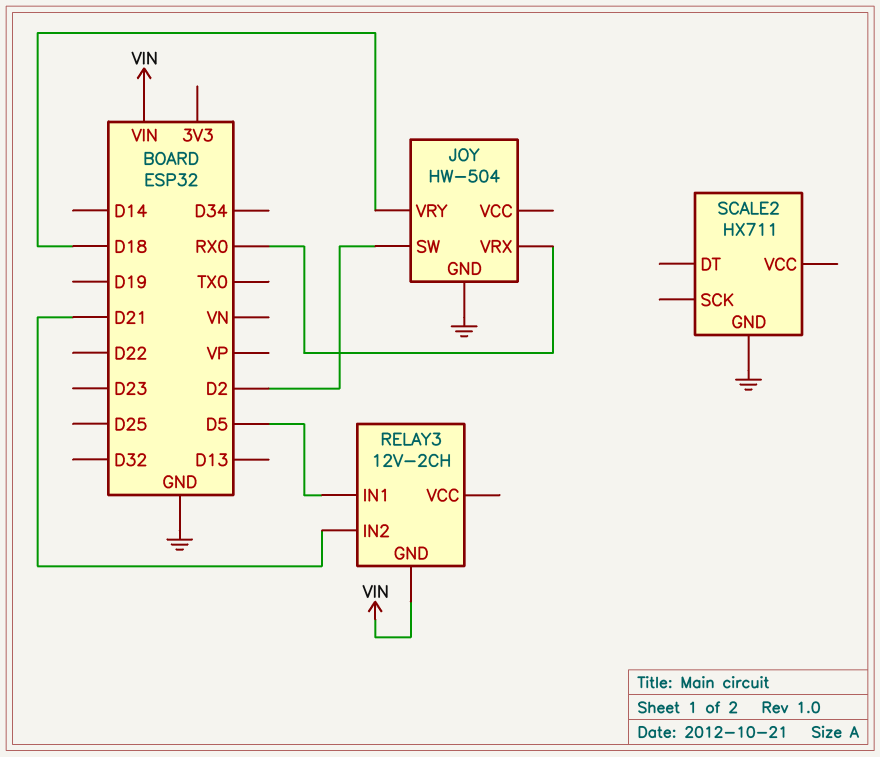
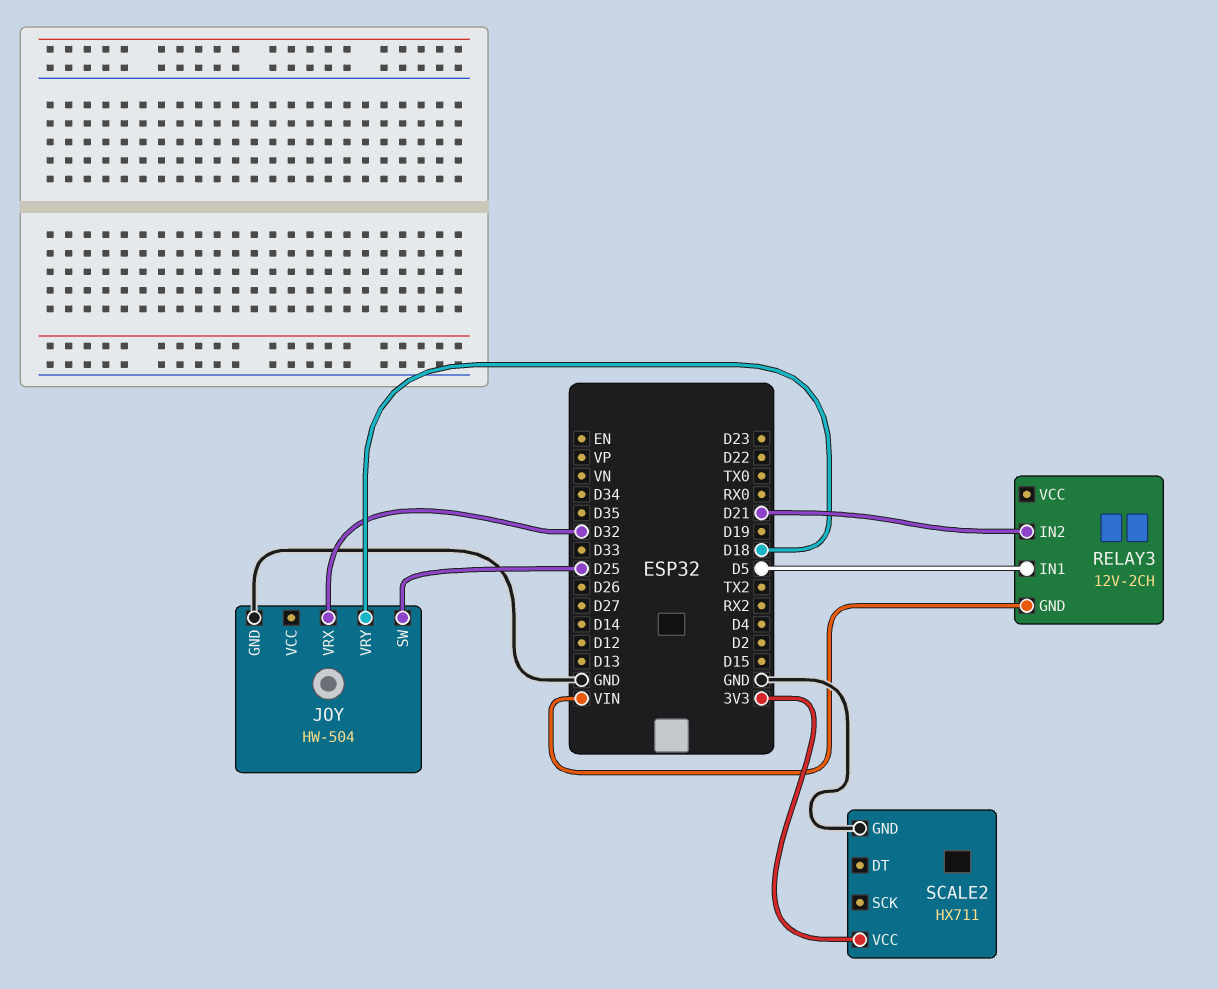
JOY pin SW: D2 -> D25
JOY pin VRX: RX0 -> D32
SCALE2 pin VCC: none -> 3V3

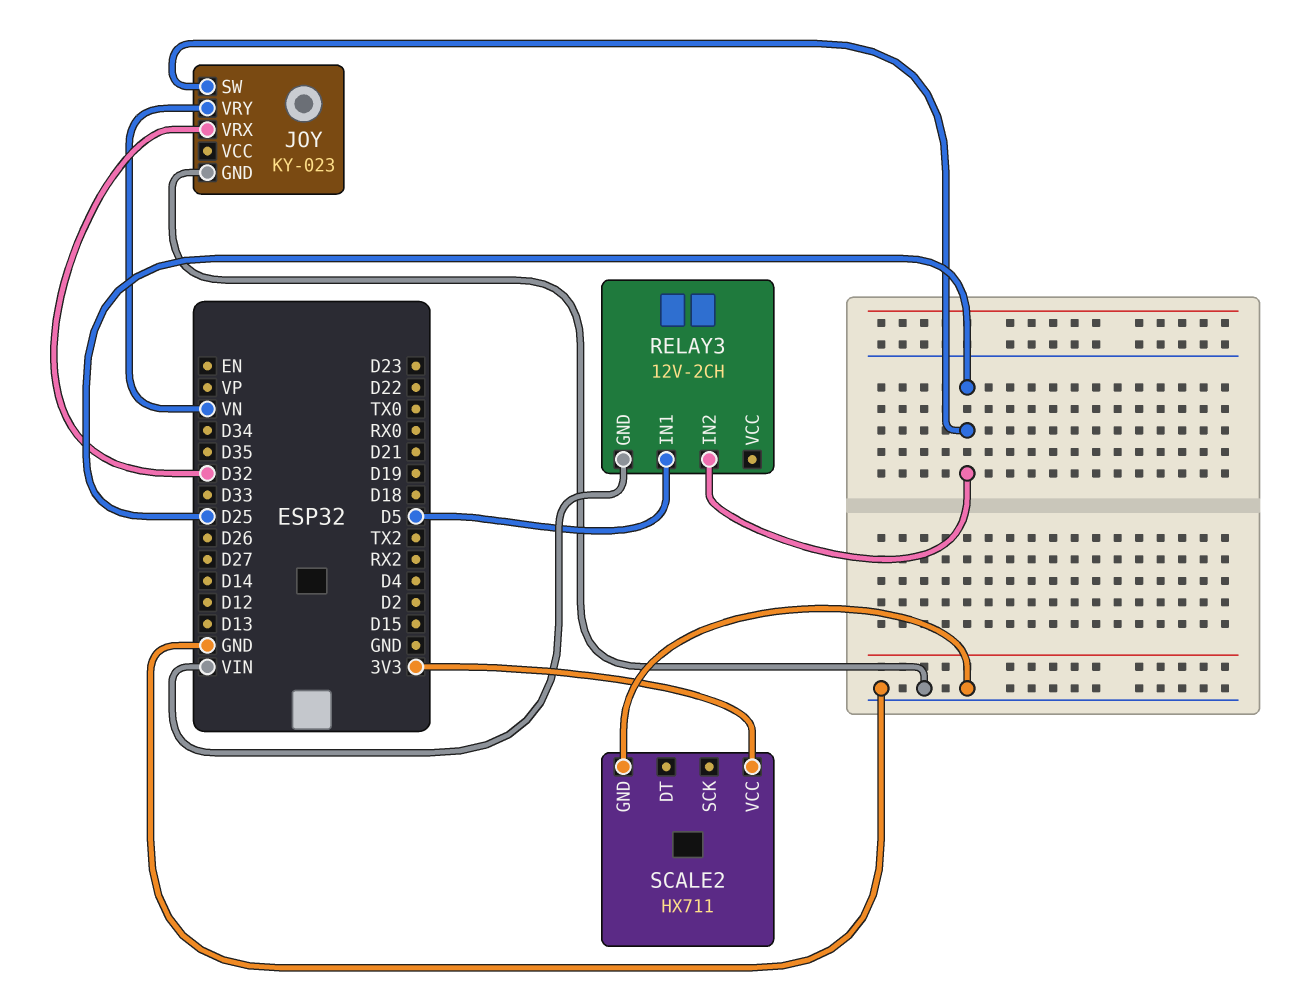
JOY: HW-504 -> KY-023
JOY pin VRY: D18 -> VN
RELAY3 pin IN2: D21 -> D25

